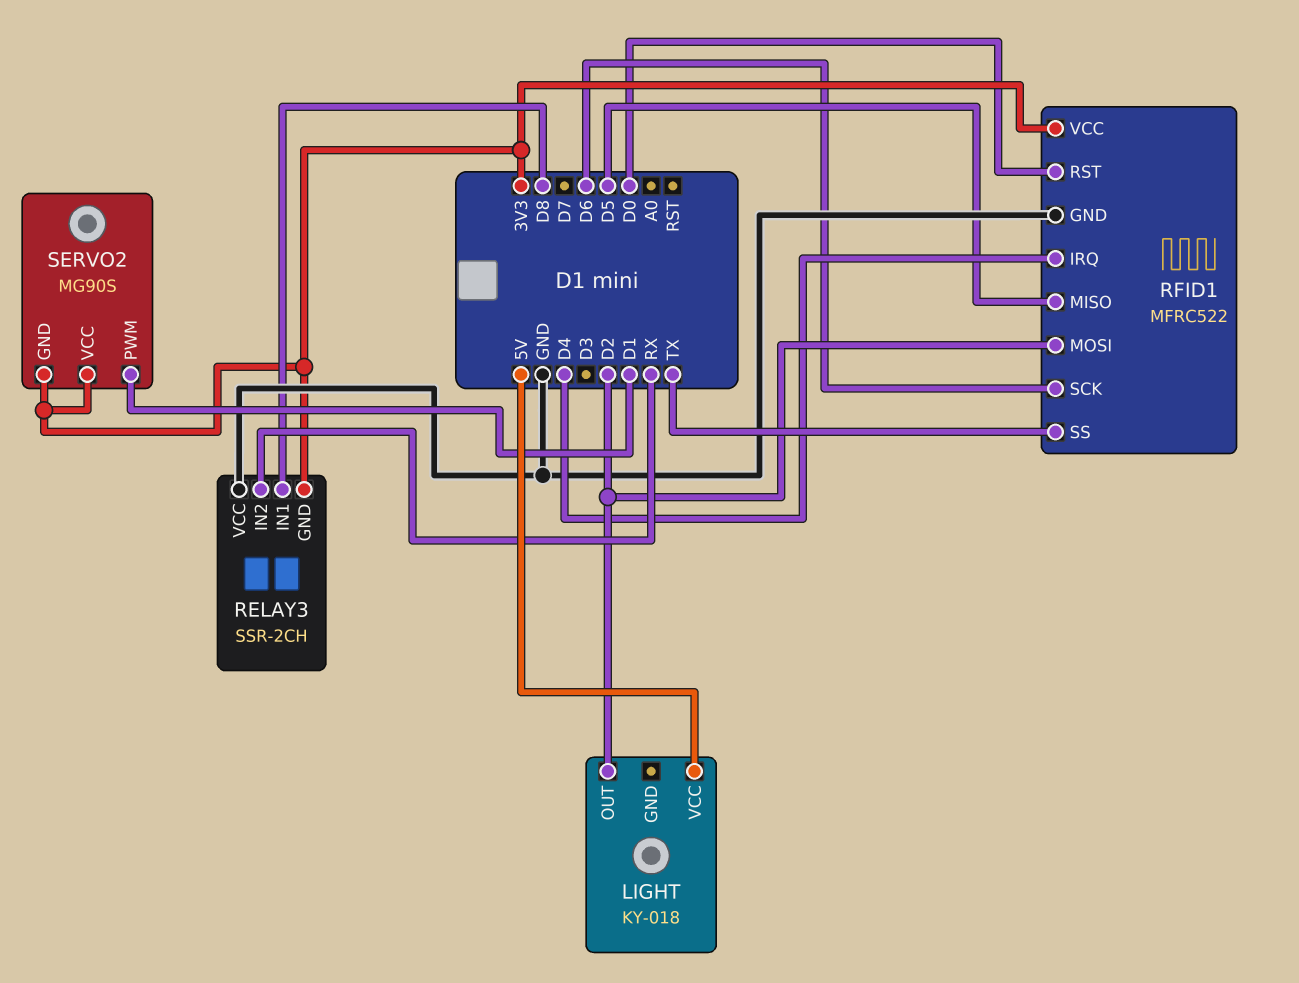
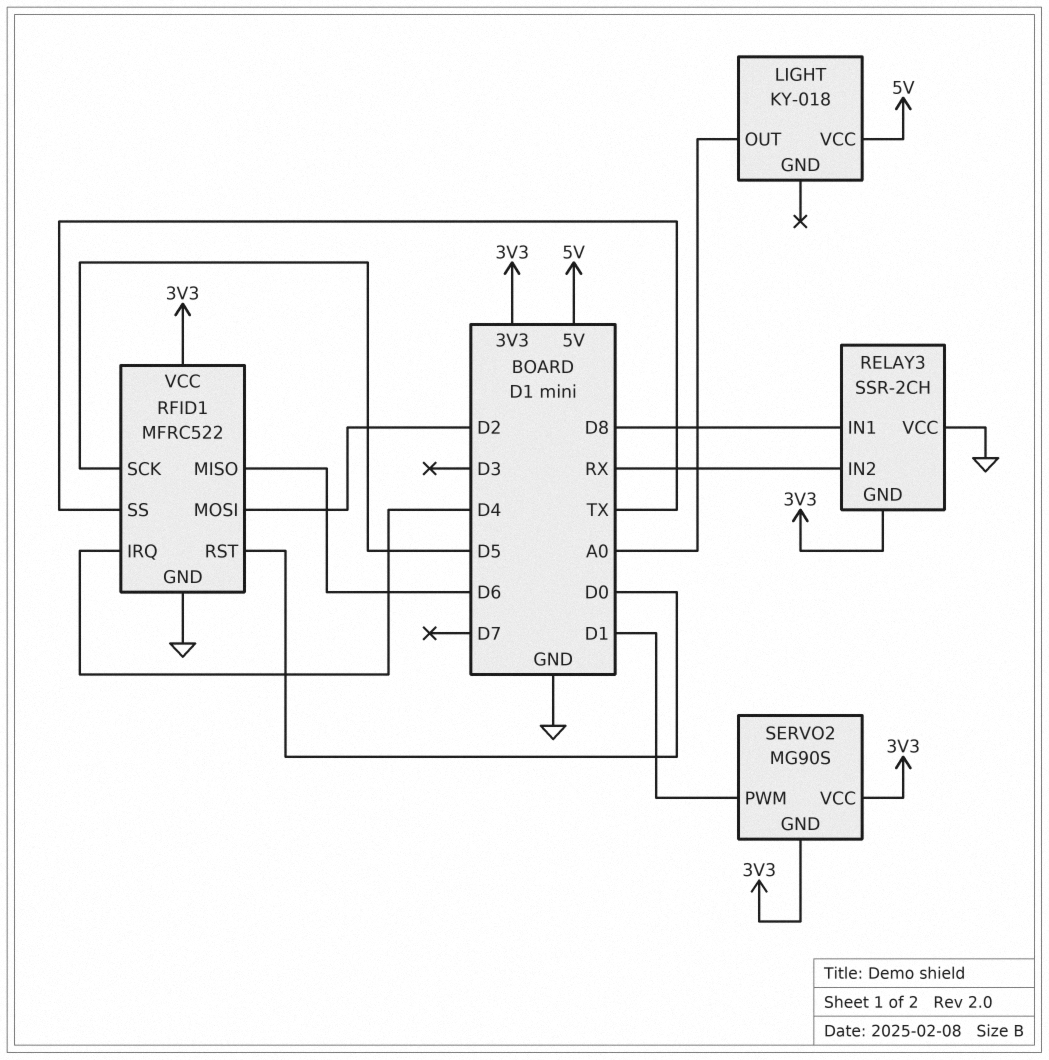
LIGHT pin OUT: D2 -> A0
RFID1 pin MISO: D5 -> D6
RFID1 pin SCK: D6 -> D5

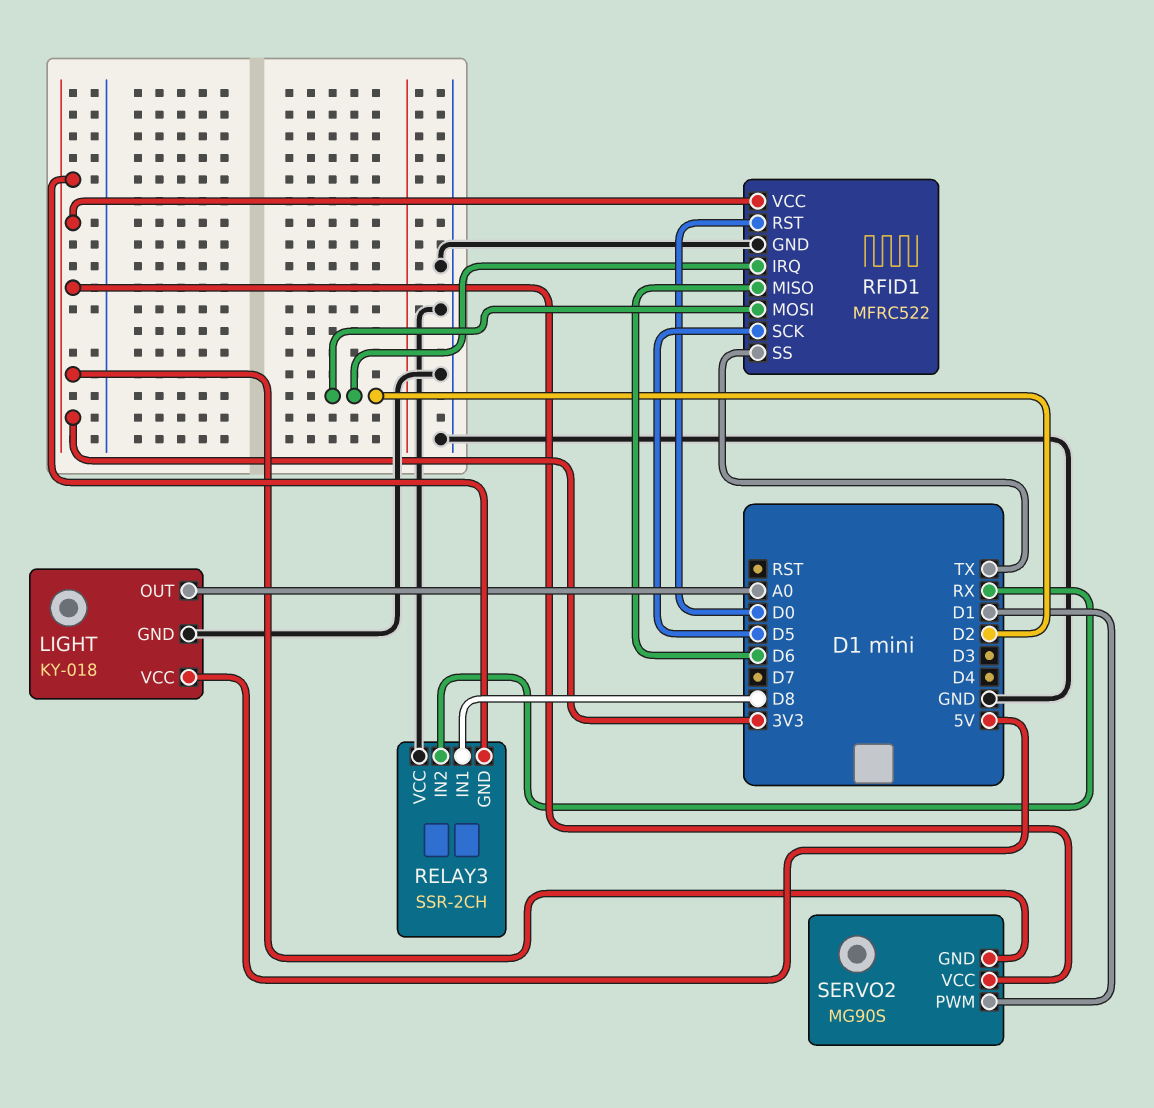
LIGHT pin GND: none -> GND
RFID1 pin IRQ: D4 -> D2

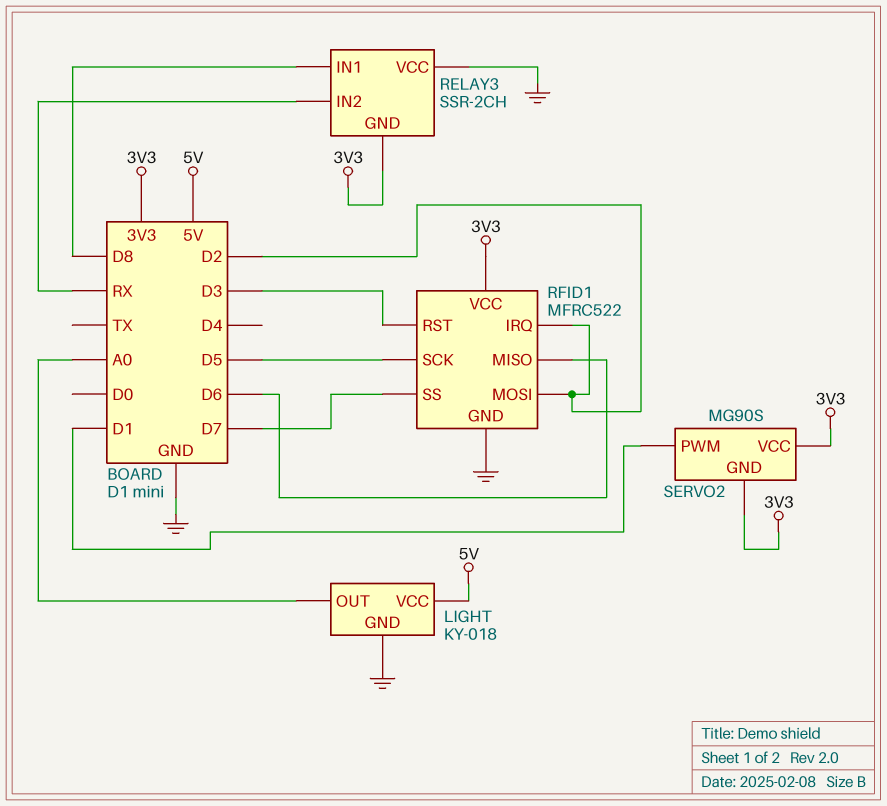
RFID1 pin RST: D0 -> D3
RFID1 pin SS: TX -> D7

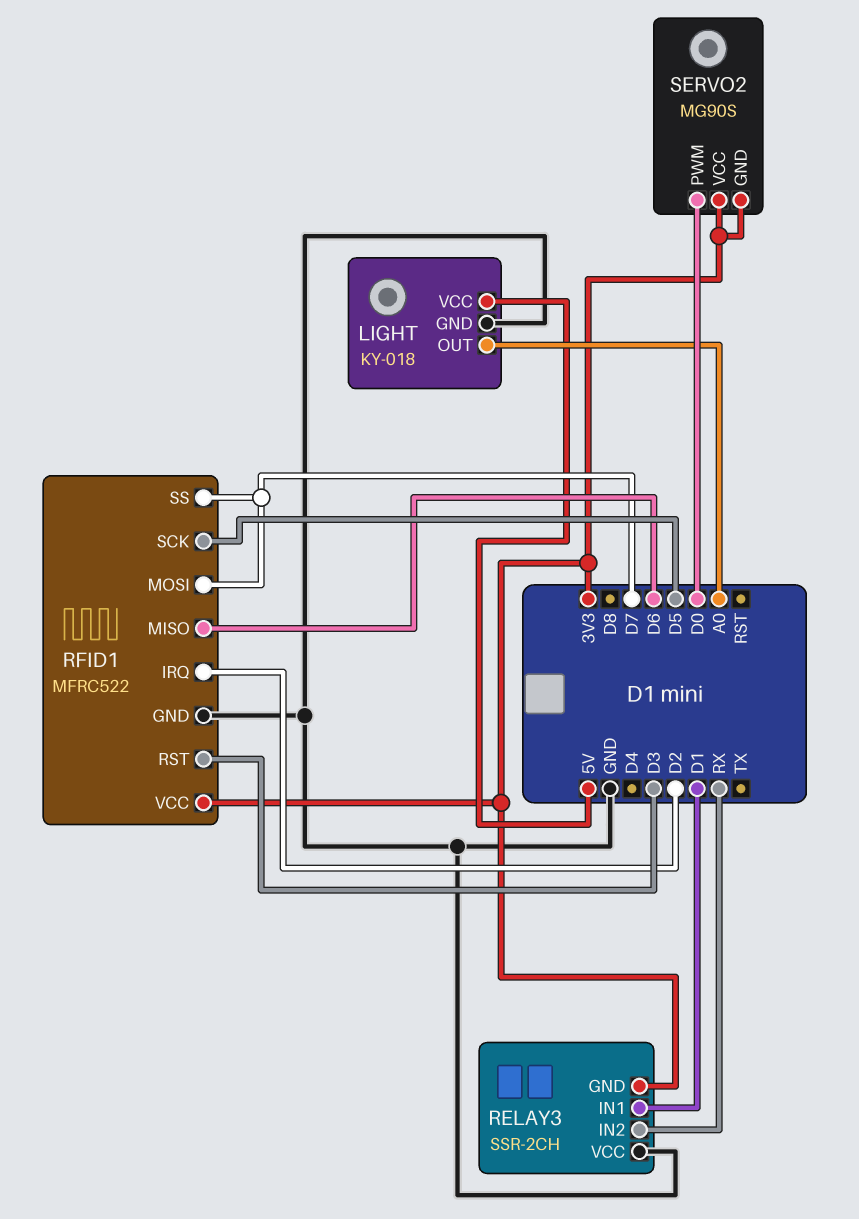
RELAY3 pin IN1: D8 -> D1
RFID1 pin MOSI: D2 -> D7
SERVO2 pin PWM: D1 -> D0

